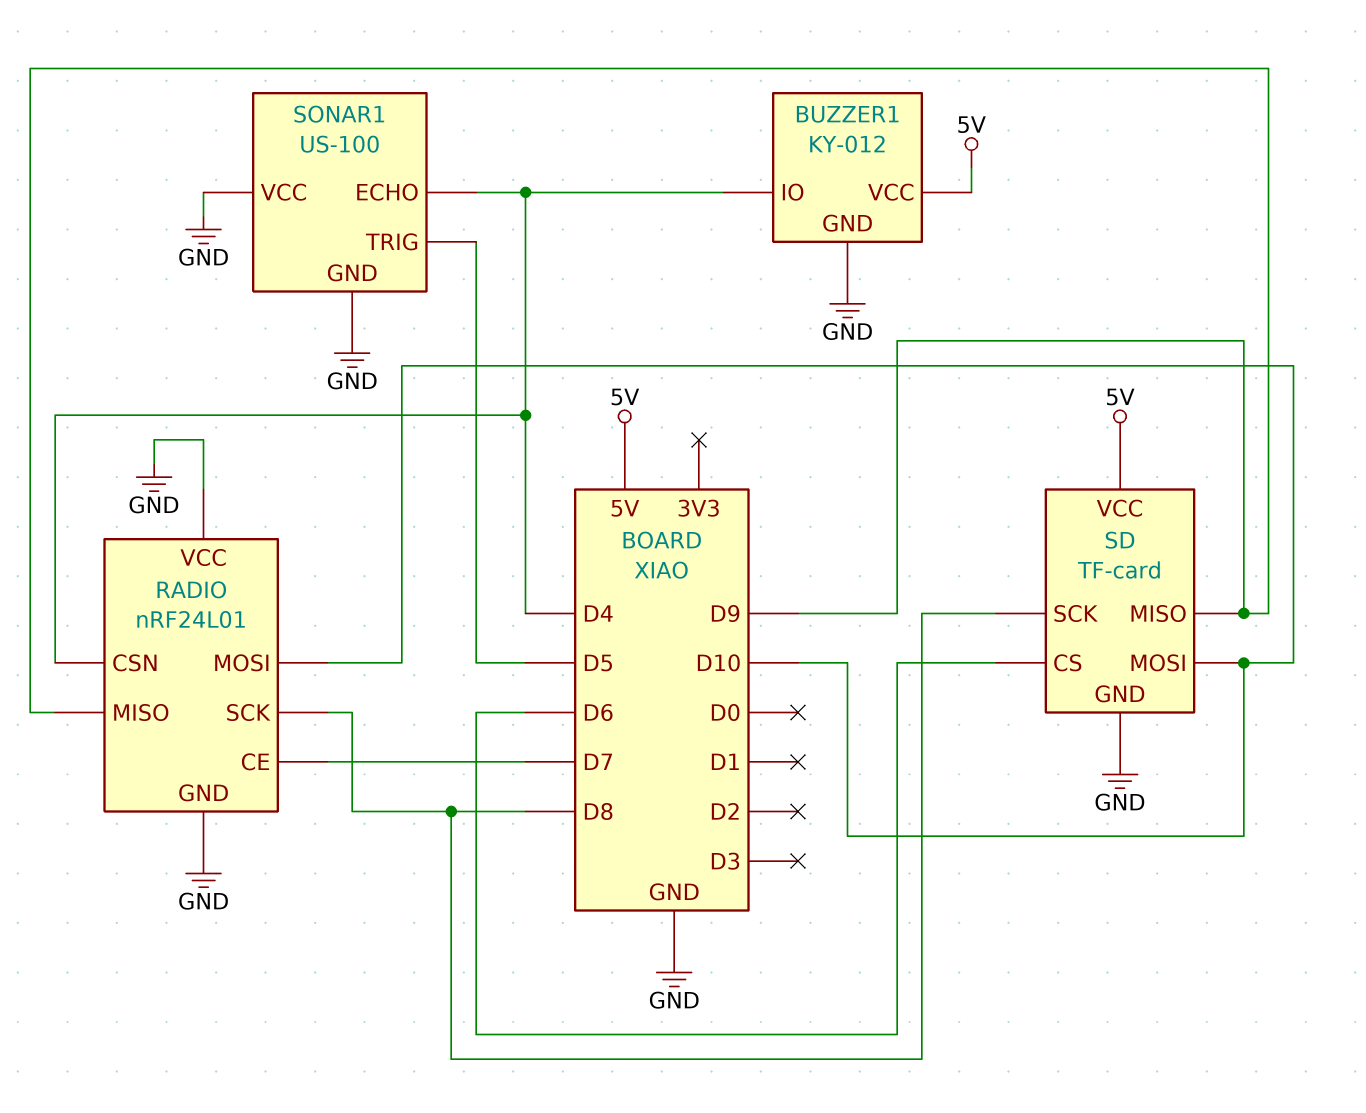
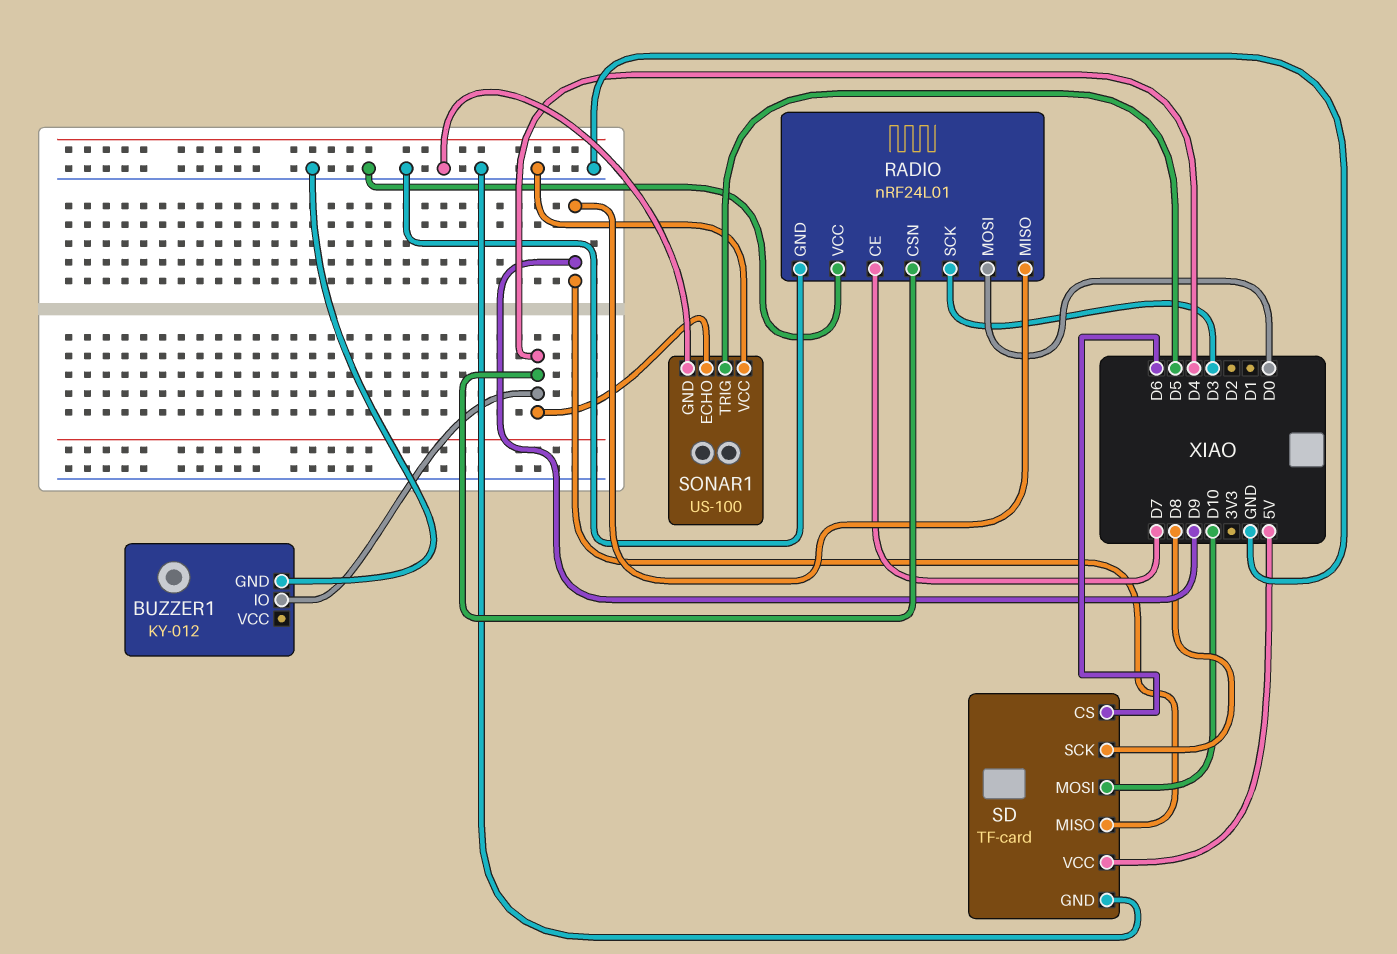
BUZZER1 pin VCC: 5V -> none
RADIO pin MOSI: D10 -> D0
RADIO pin SCK: D8 -> D3

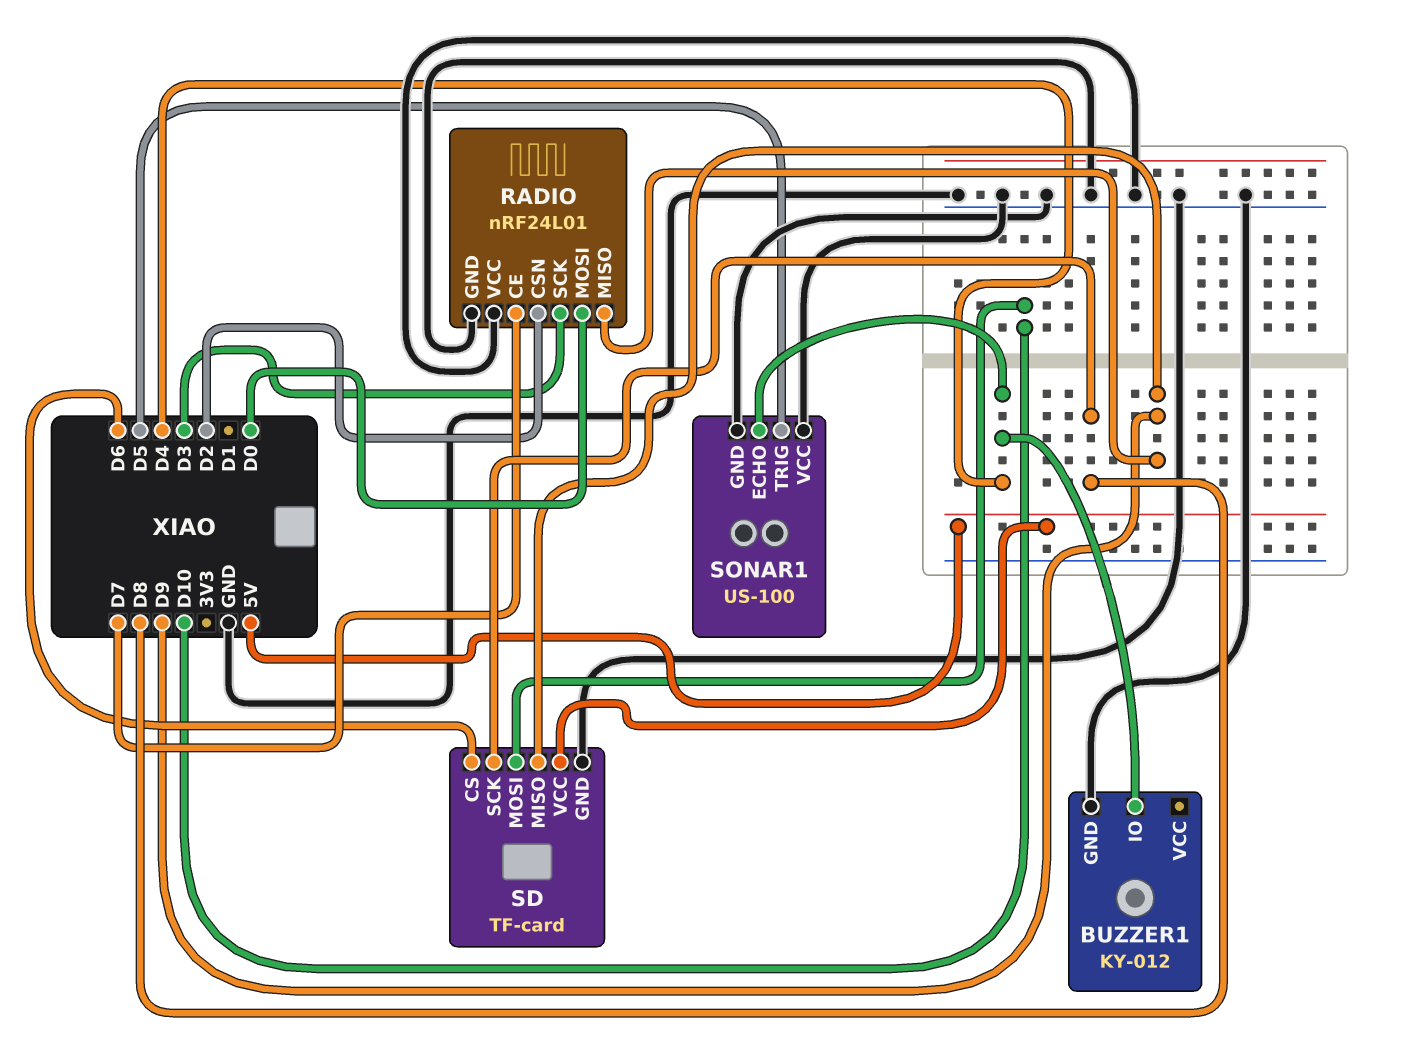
RADIO pin CSN: D4 -> D2

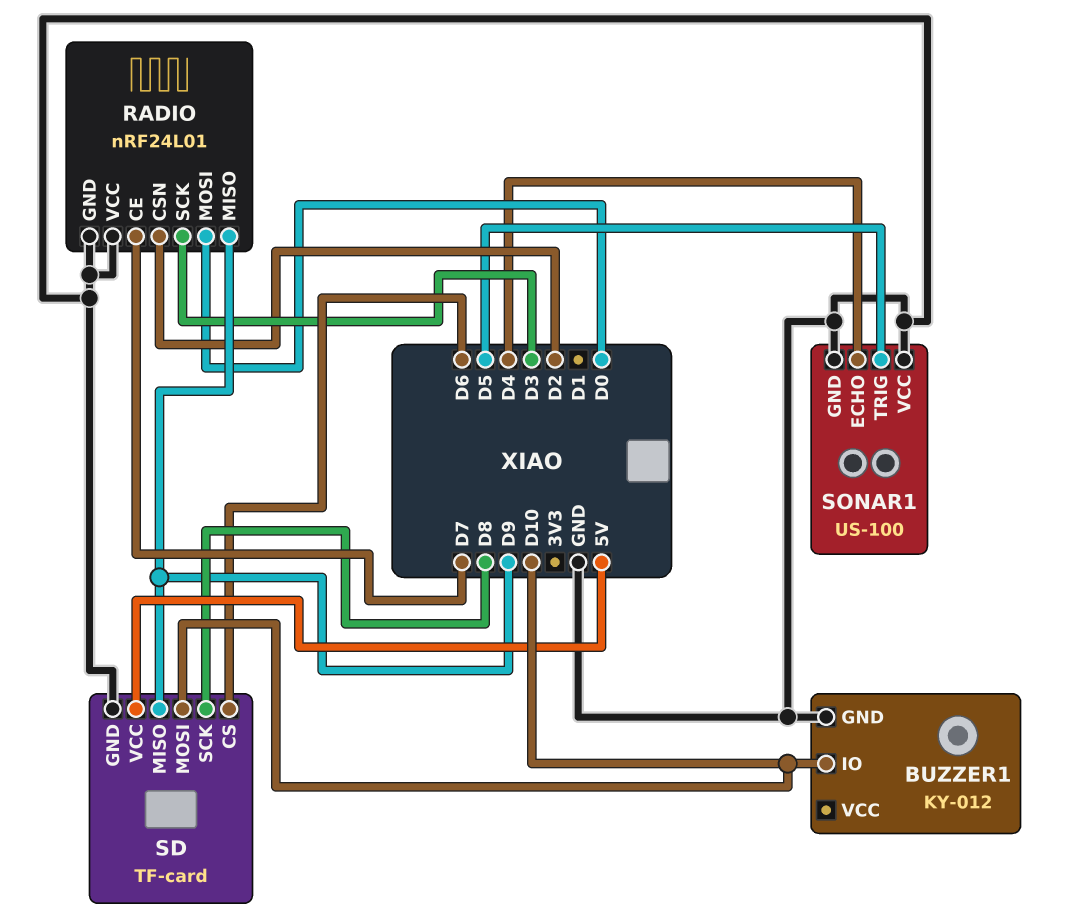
BUZZER1 pin IO: D4 -> D10

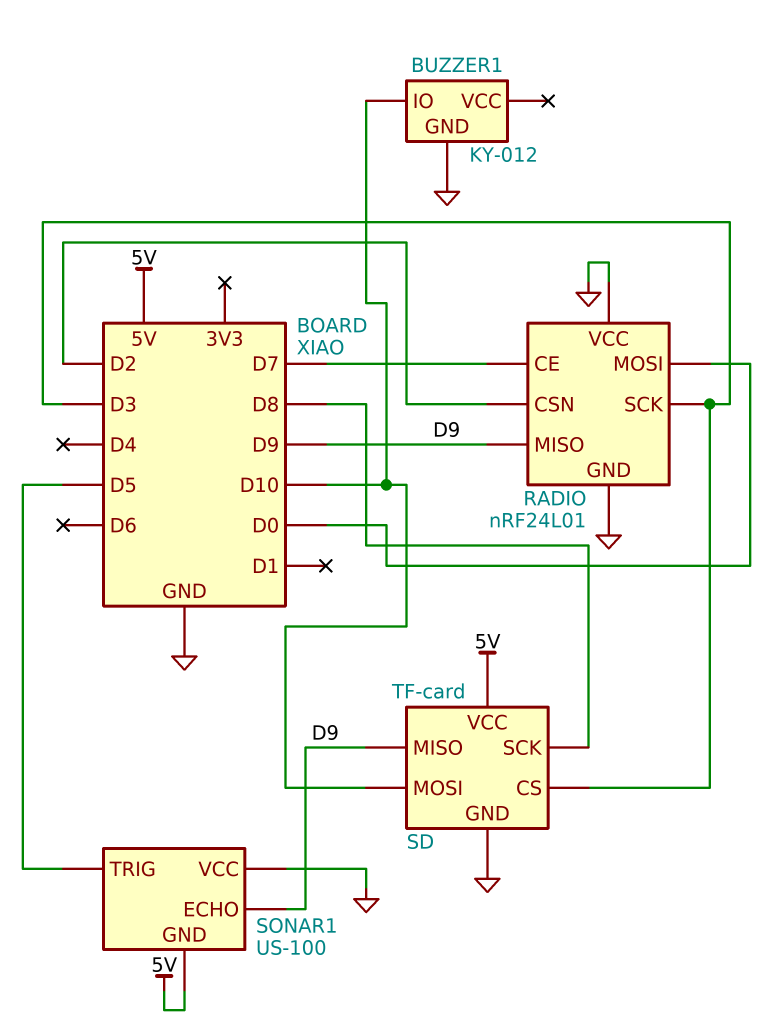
SD pin CS: D6 -> D3
SONAR1 pin ECHO: D4 -> D9
SONAR1 pin GND: GND -> 5V

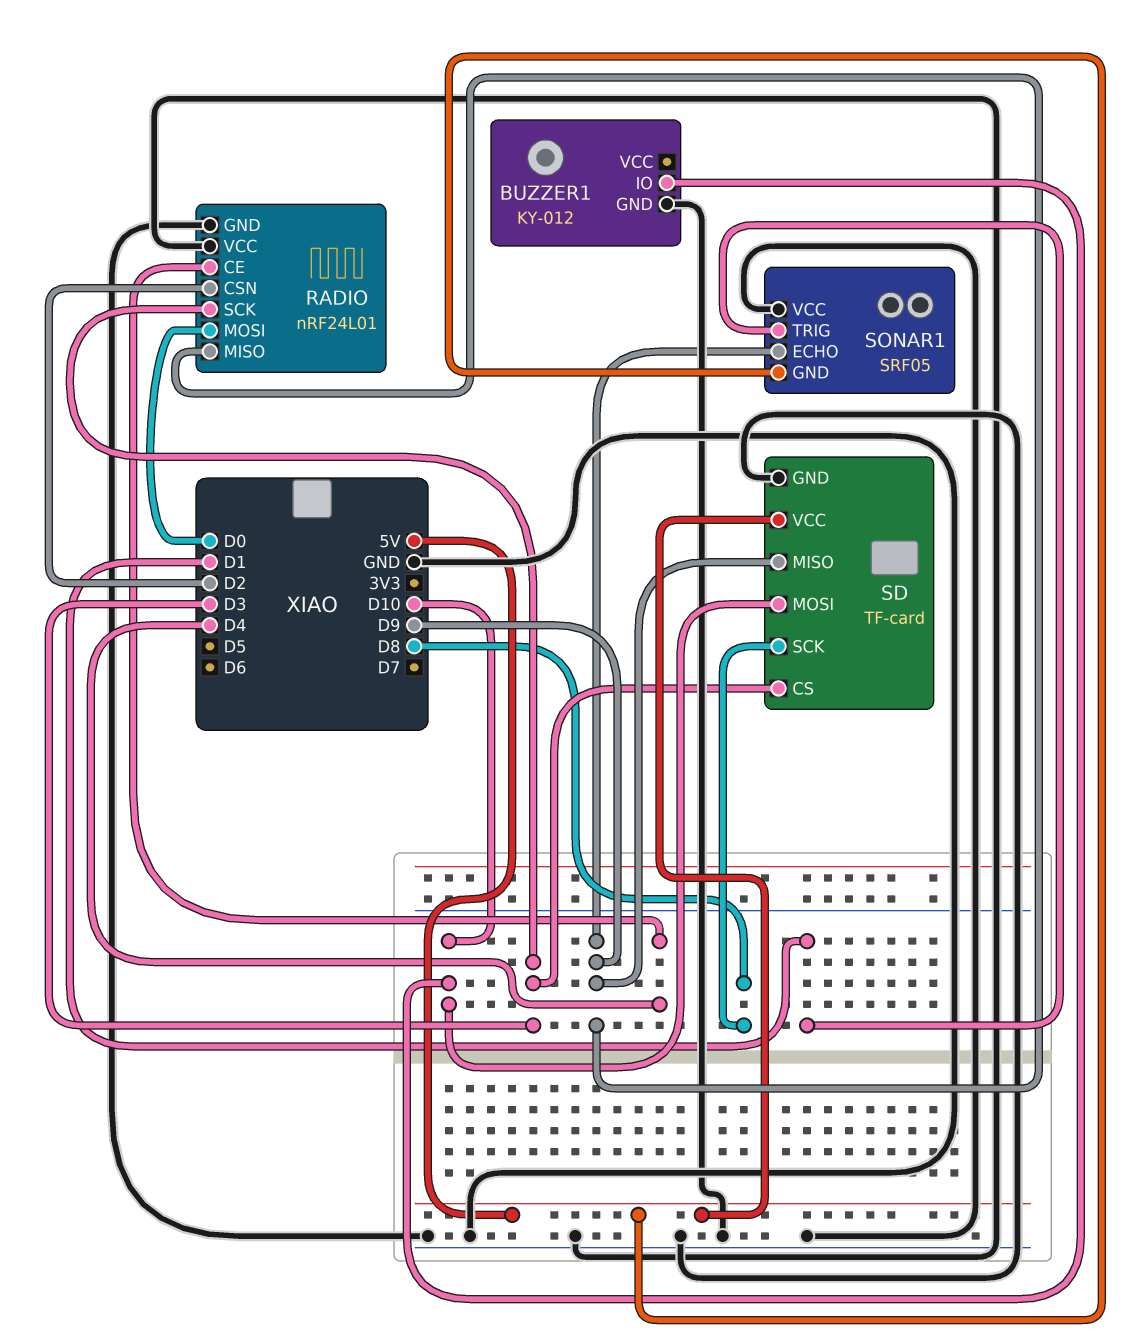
RADIO pin CE: D7 -> D4
SONAR1: US-100 -> SRF05
SONAR1 pin TRIG: D5 -> D1

